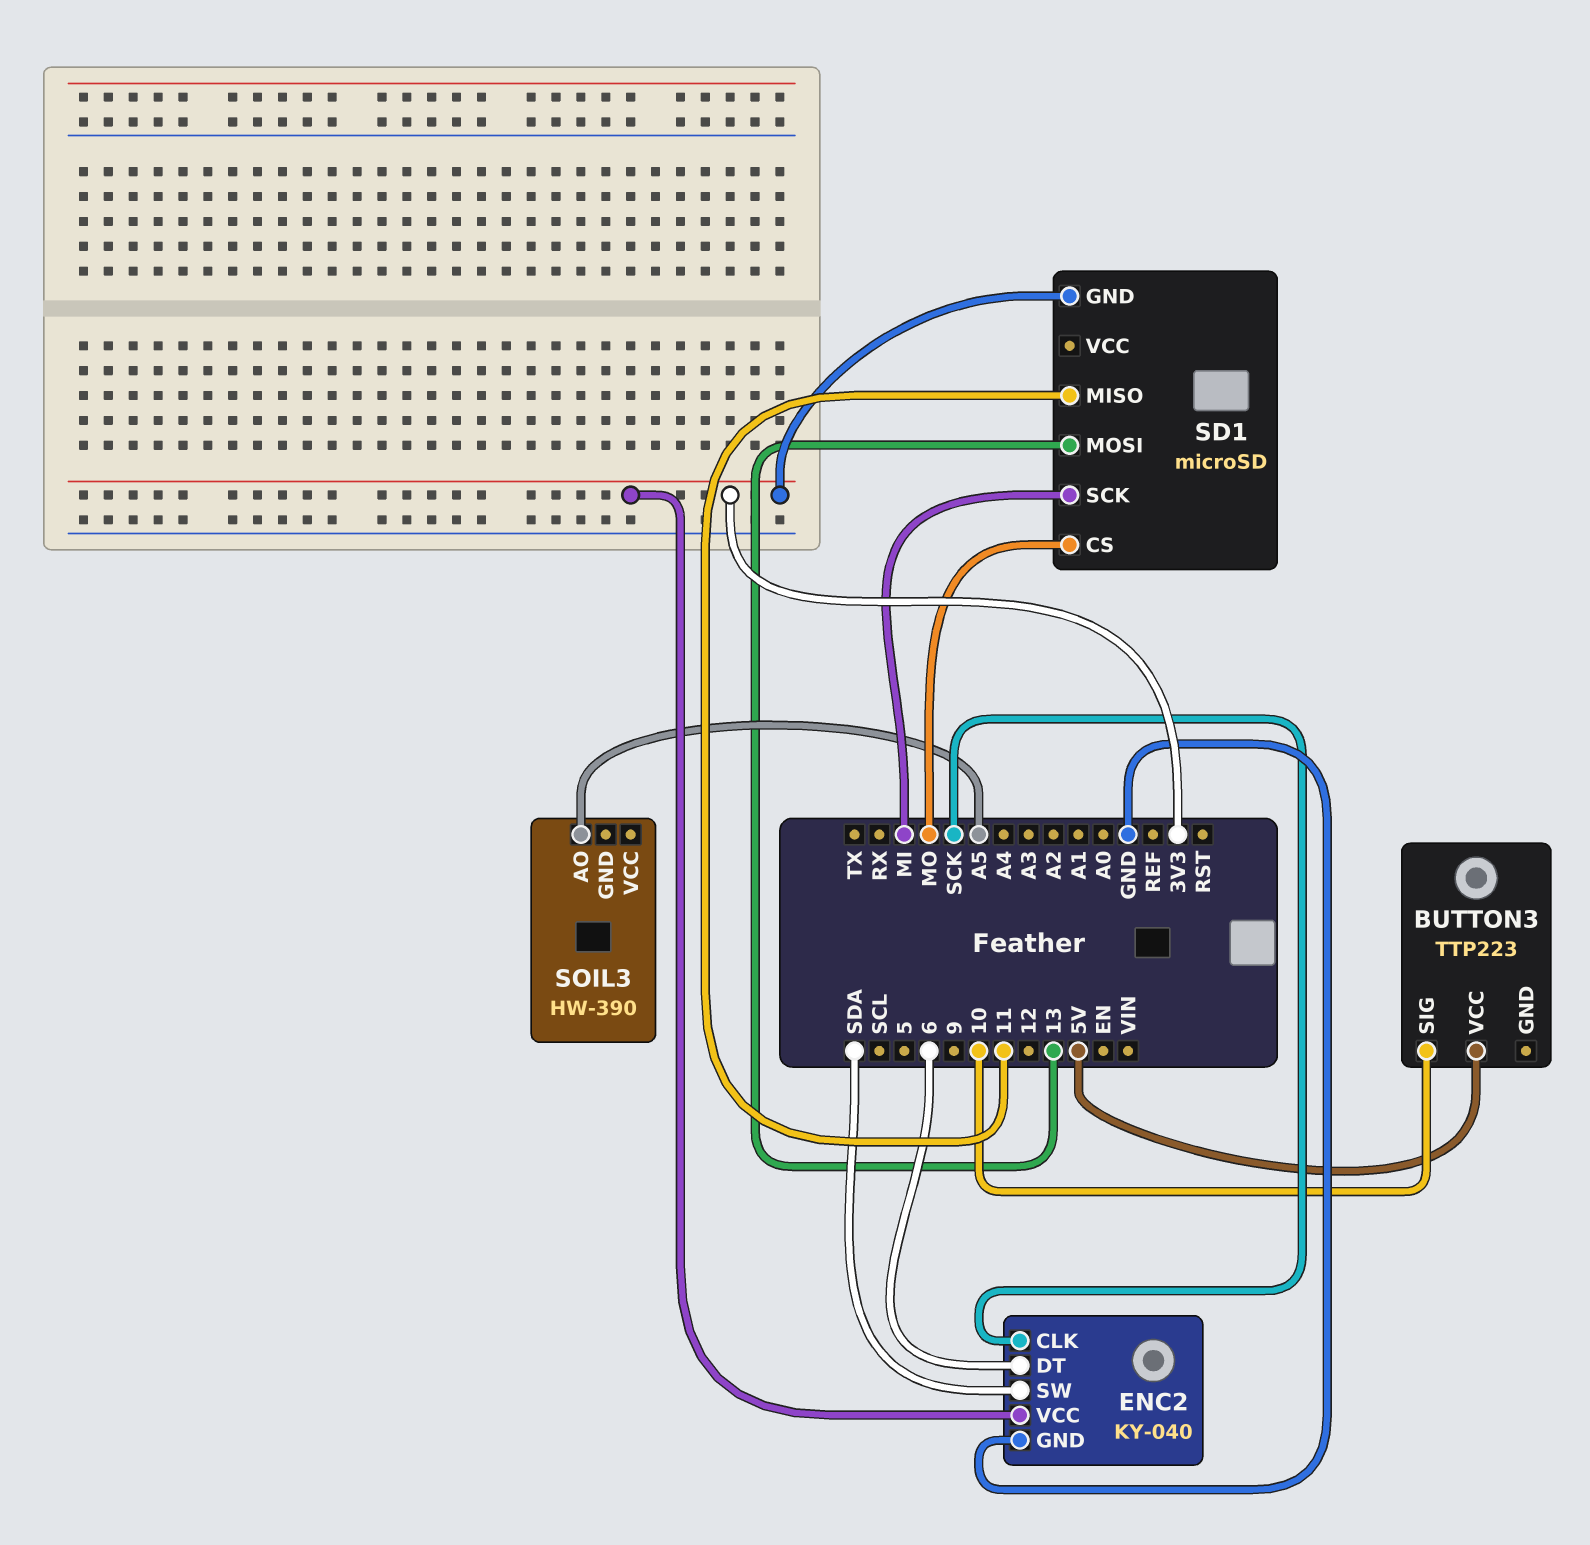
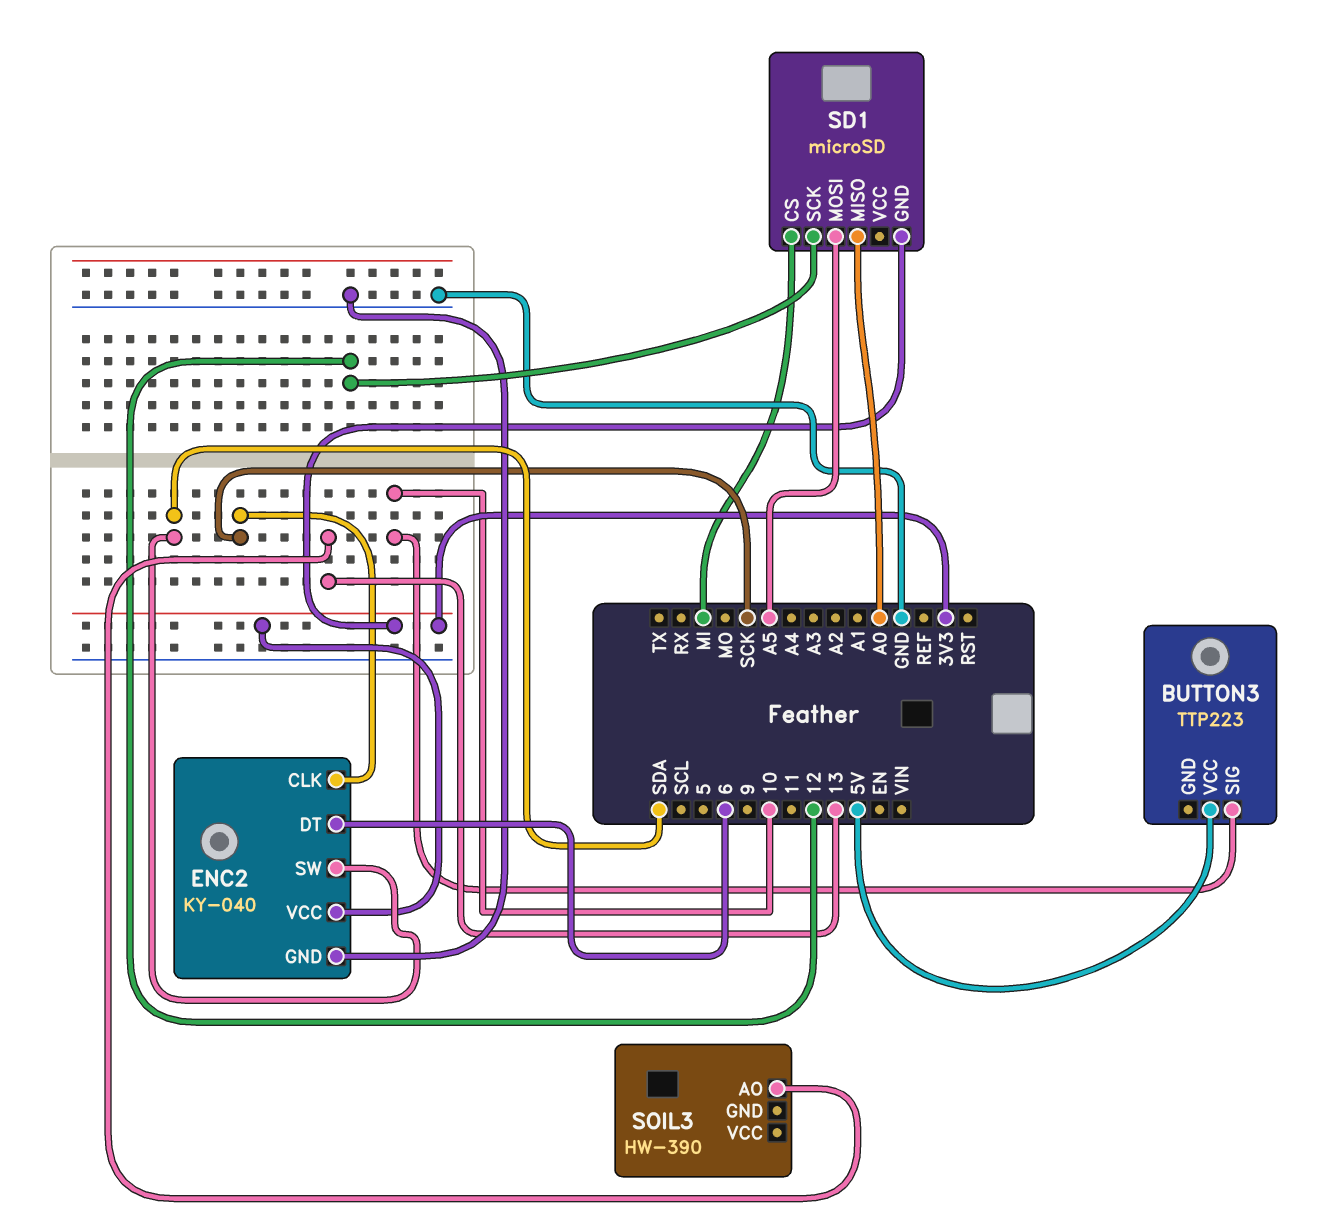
SD1 pin CS: MO -> MI
SD1 pin MISO: 11 -> A0
SD1 pin MOSI: 13 -> A5
SD1 pin SCK: MI -> 12
SOIL3 pin AO: A5 -> 13

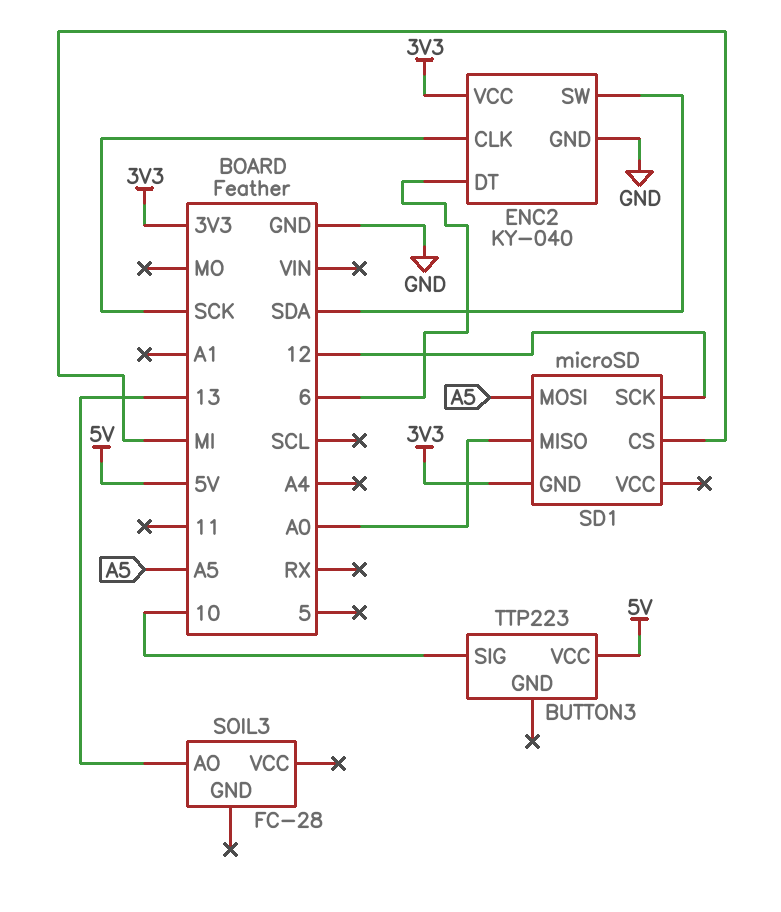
SOIL3: HW-390 -> FC-28

